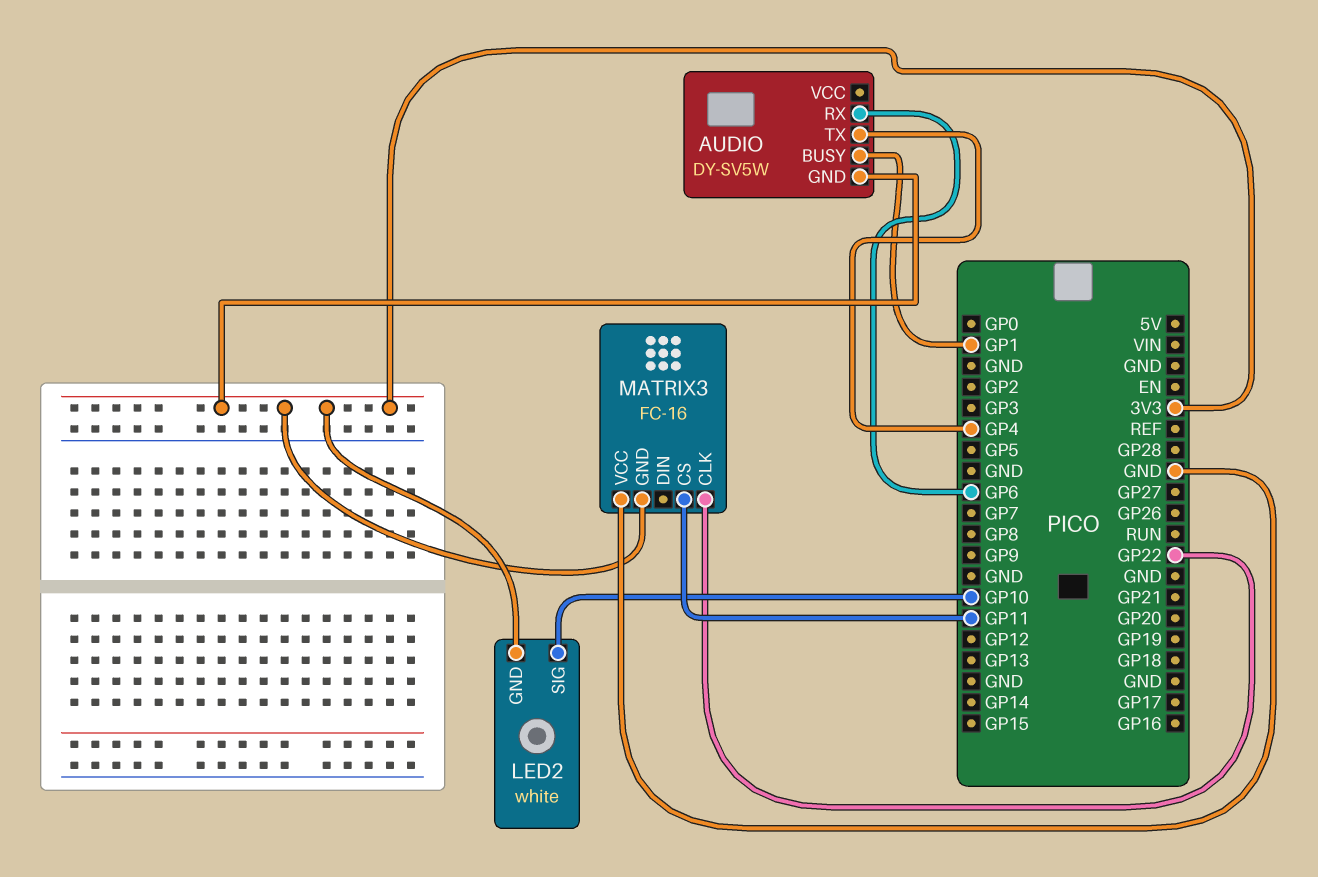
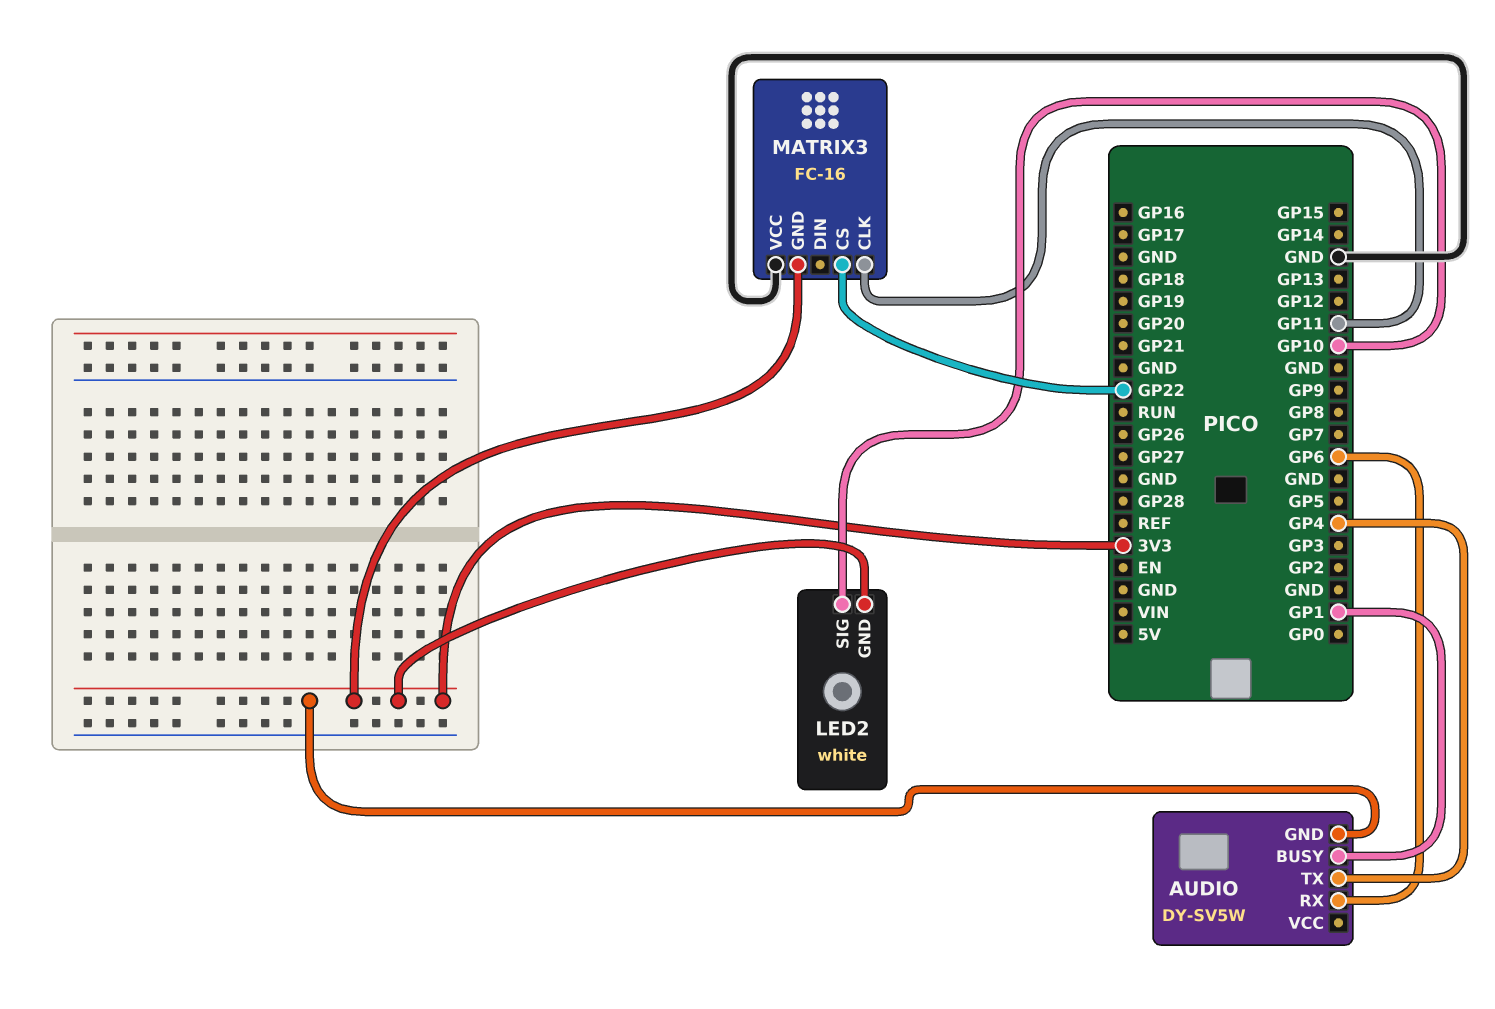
MATRIX3 pin CLK: GP22 -> GP11
MATRIX3 pin CS: GP11 -> GP22

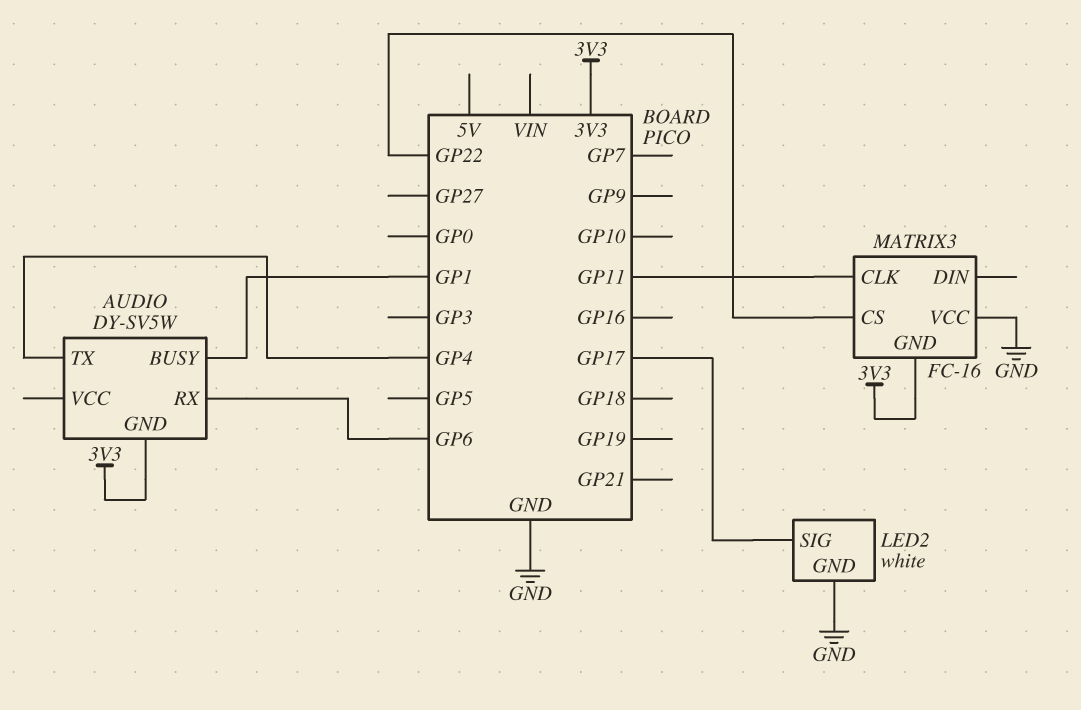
LED2 pin GND: 3V3 -> GND
LED2 pin SIG: GP10 -> GP17

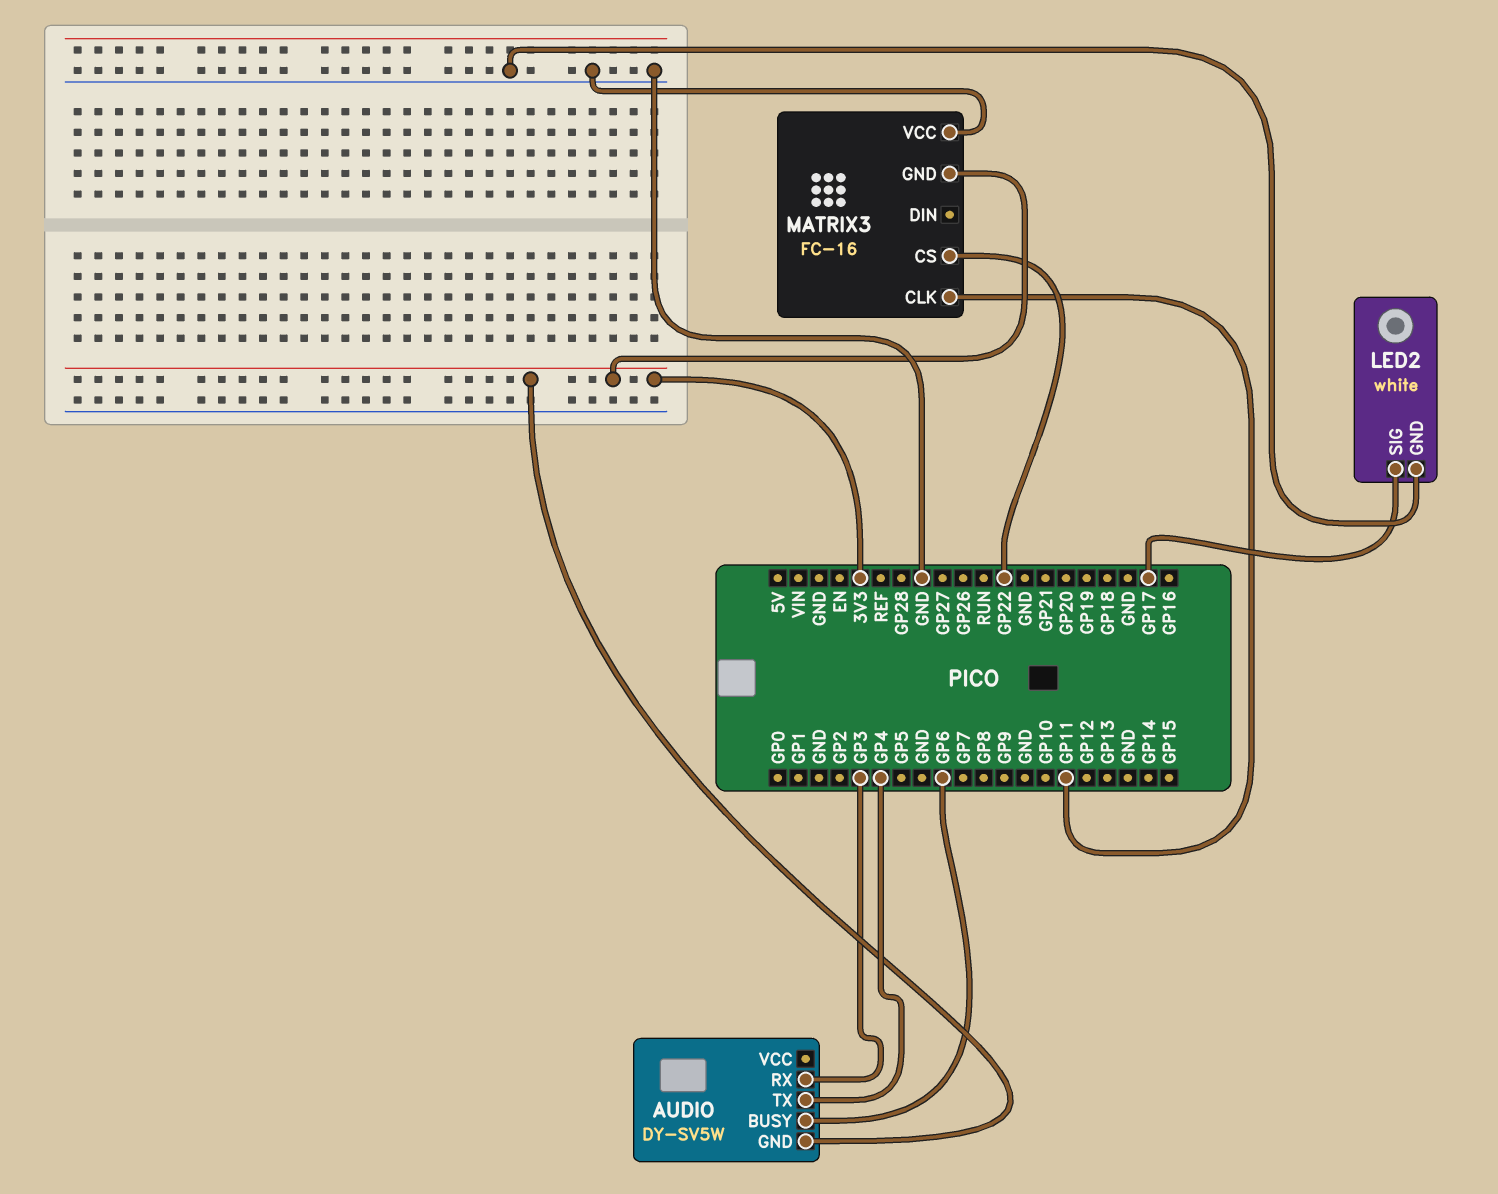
AUDIO pin BUSY: GP1 -> GP6
AUDIO pin RX: GP6 -> GP3

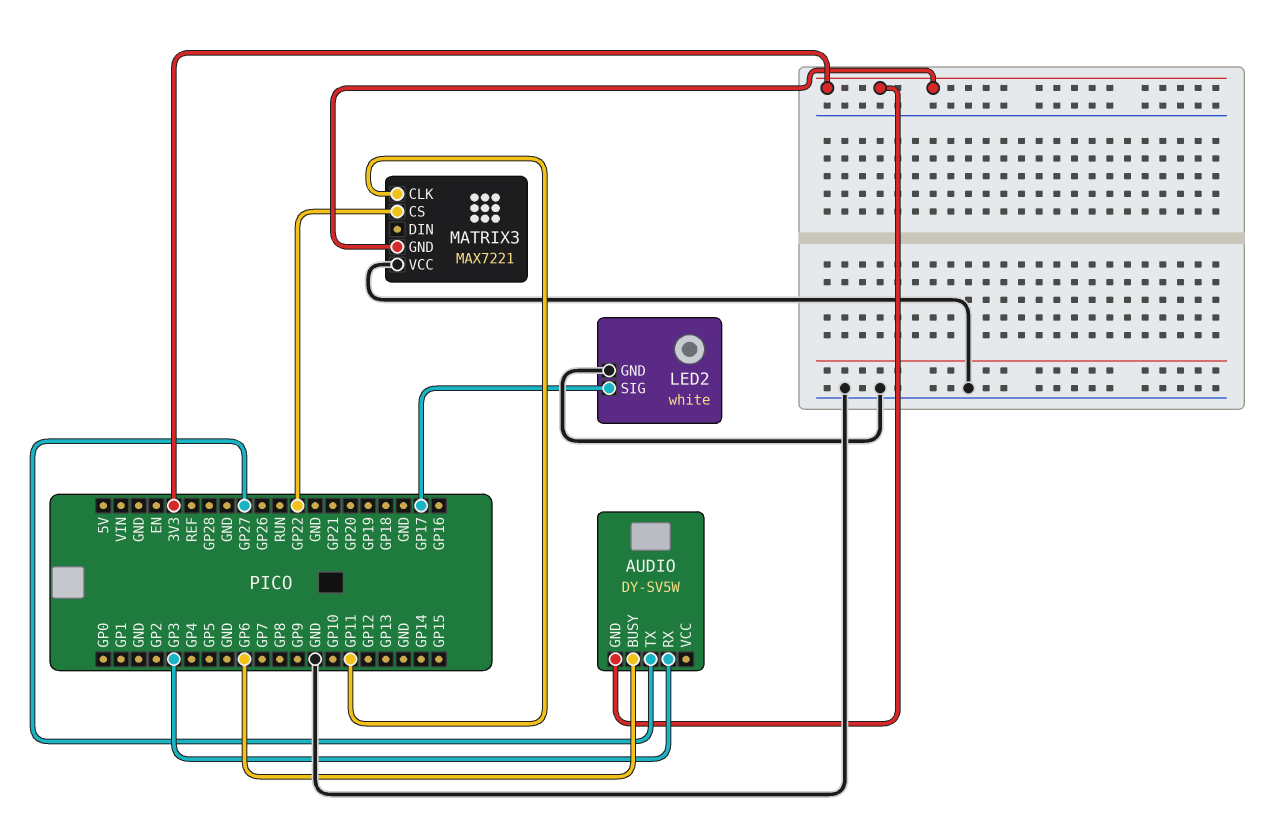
AUDIO pin TX: GP4 -> GP27
MATRIX3: FC-16 -> MAX7221

